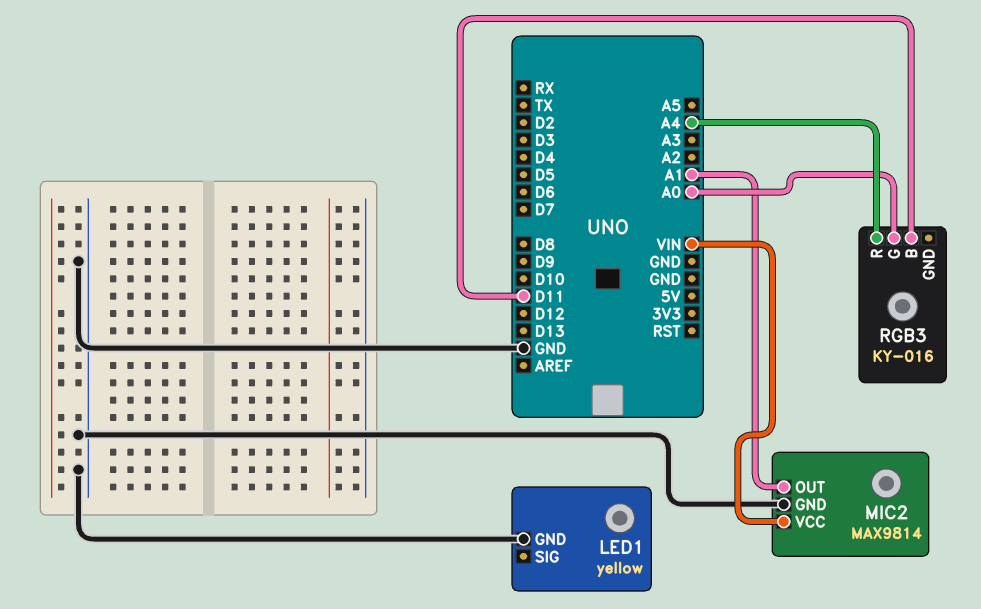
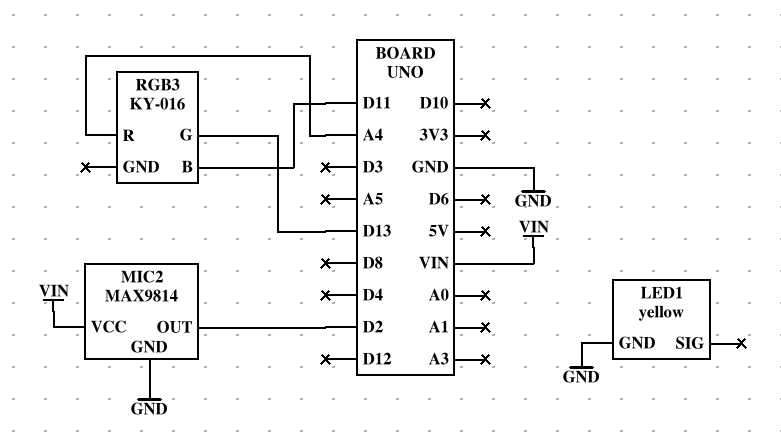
MIC2 pin OUT: A1 -> D2
RGB3 pin G: A0 -> D13

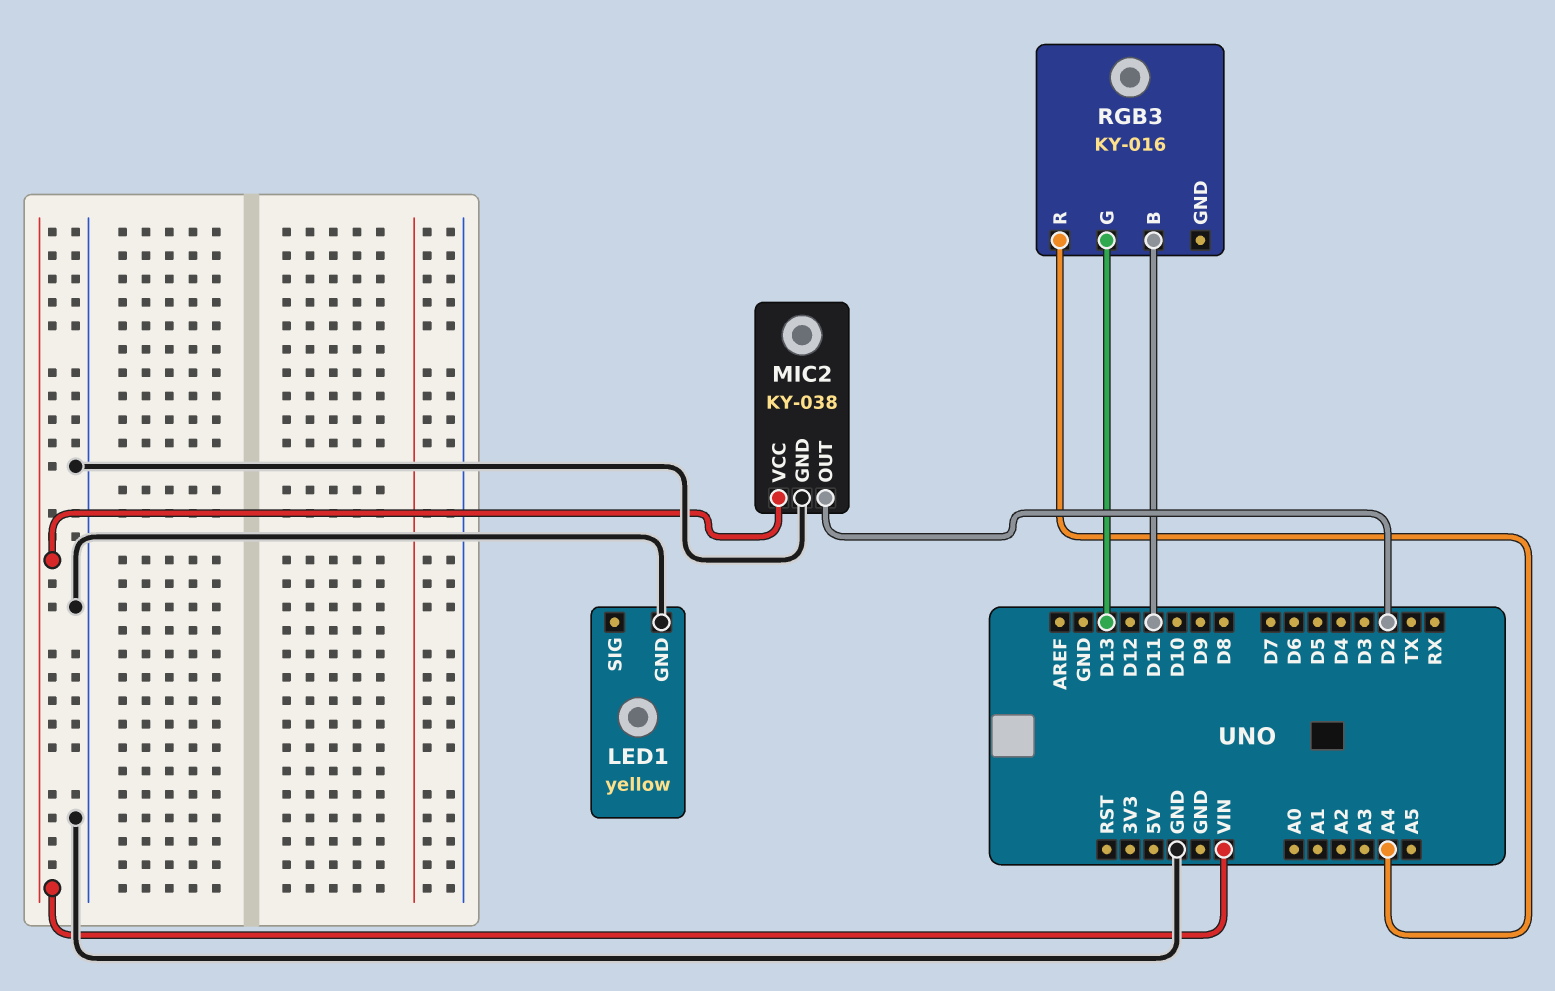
MIC2: MAX9814 -> KY-038

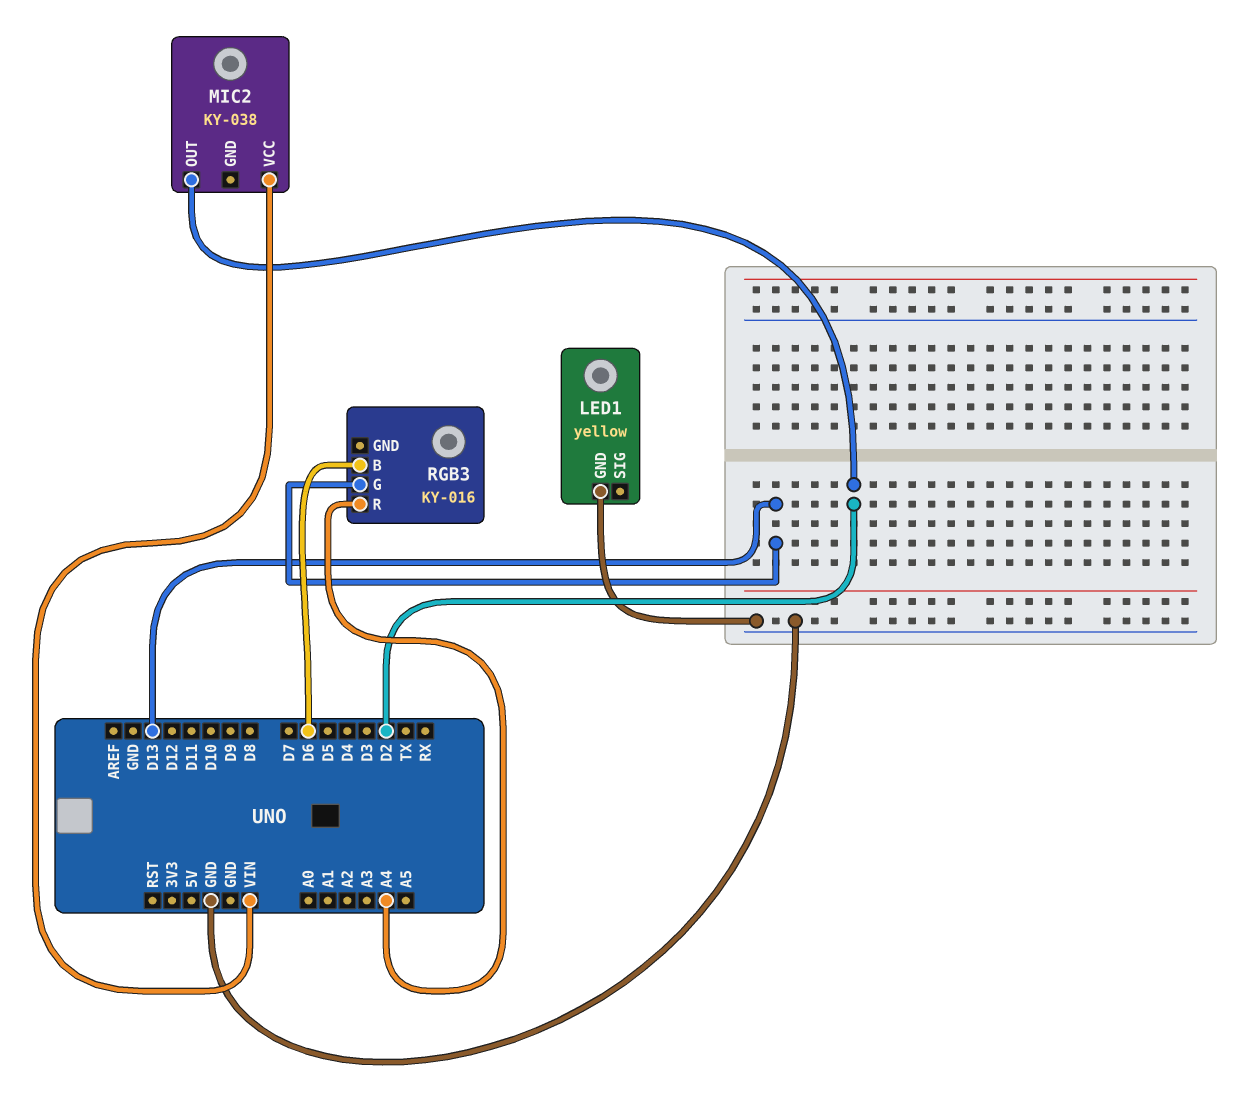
MIC2 pin GND: GND -> none
RGB3 pin B: D11 -> D6

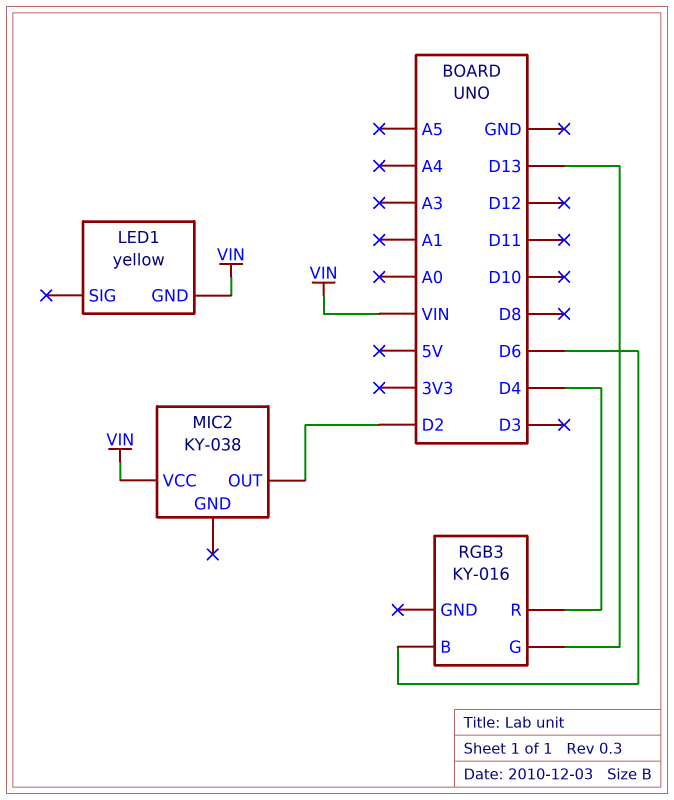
LED1 pin GND: GND -> VIN
RGB3 pin R: A4 -> D4

